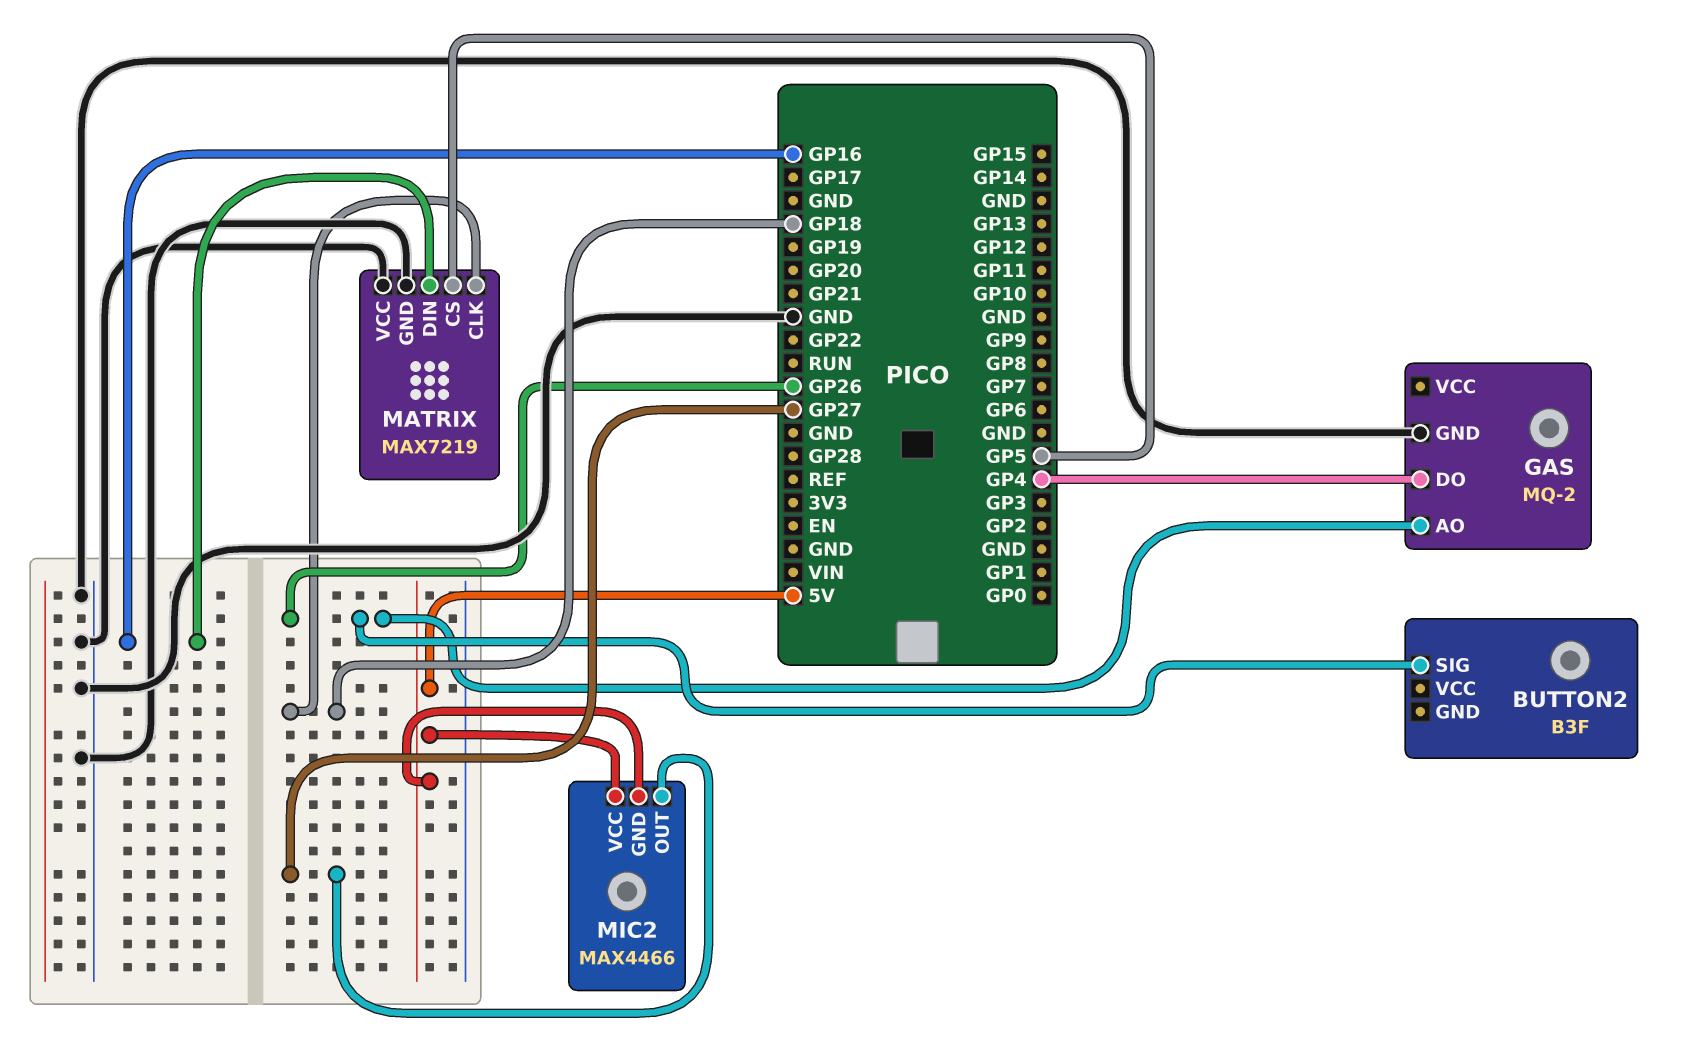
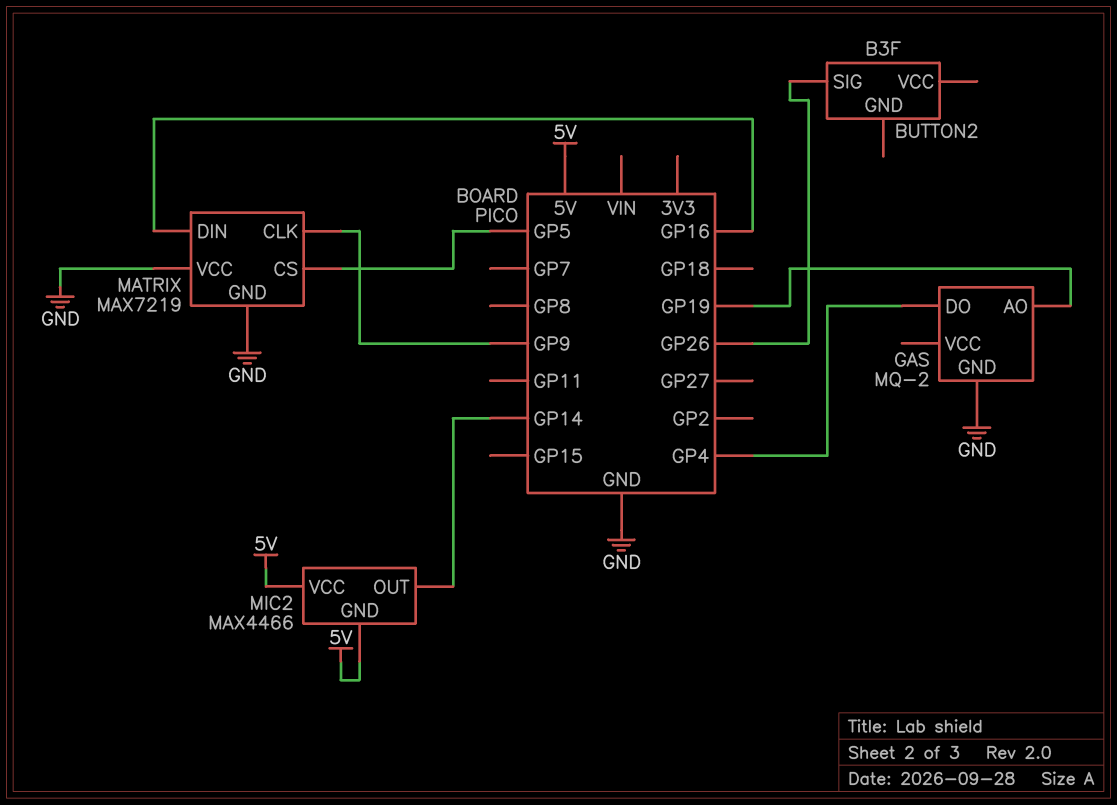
GAS pin AO: GP26 -> GP19
MATRIX pin CLK: GP18 -> GP9
MIC2 pin OUT: GP27 -> GP14

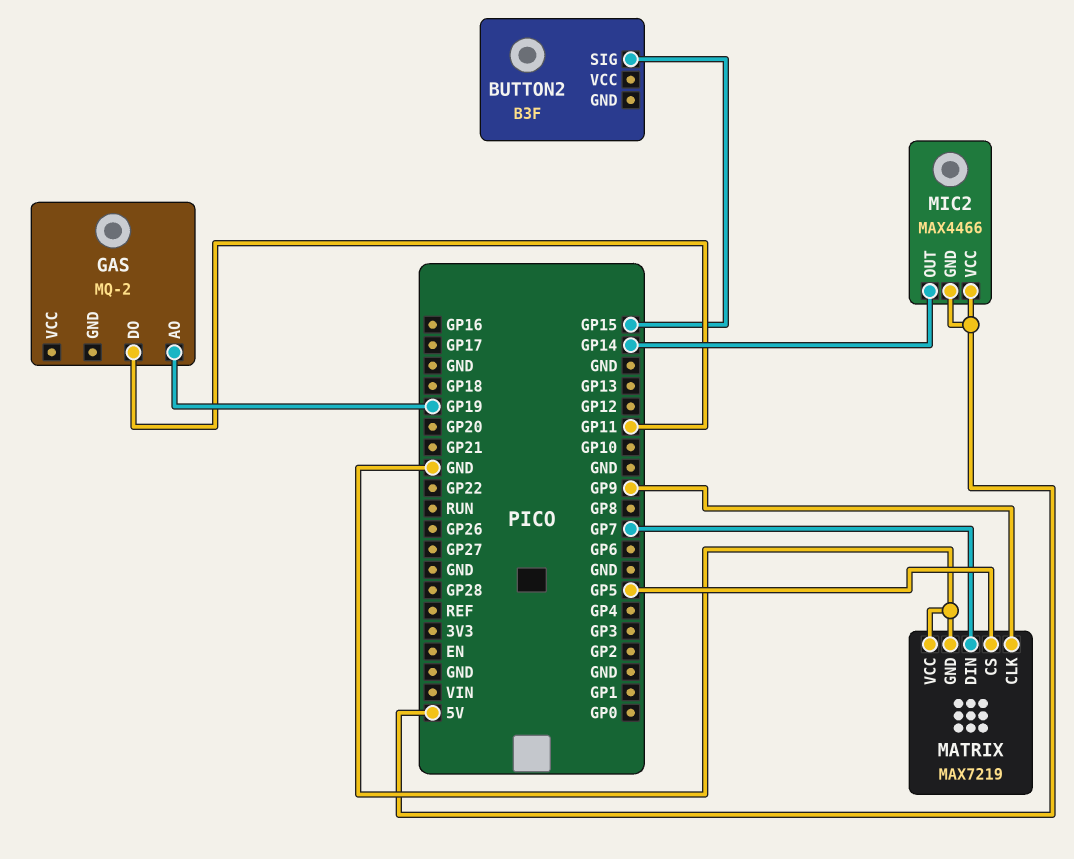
BUTTON2 pin SIG: GP26 -> GP15
GAS pin DO: GP4 -> GP11
GAS pin GND: GND -> none
MATRIX pin DIN: GP16 -> GP7

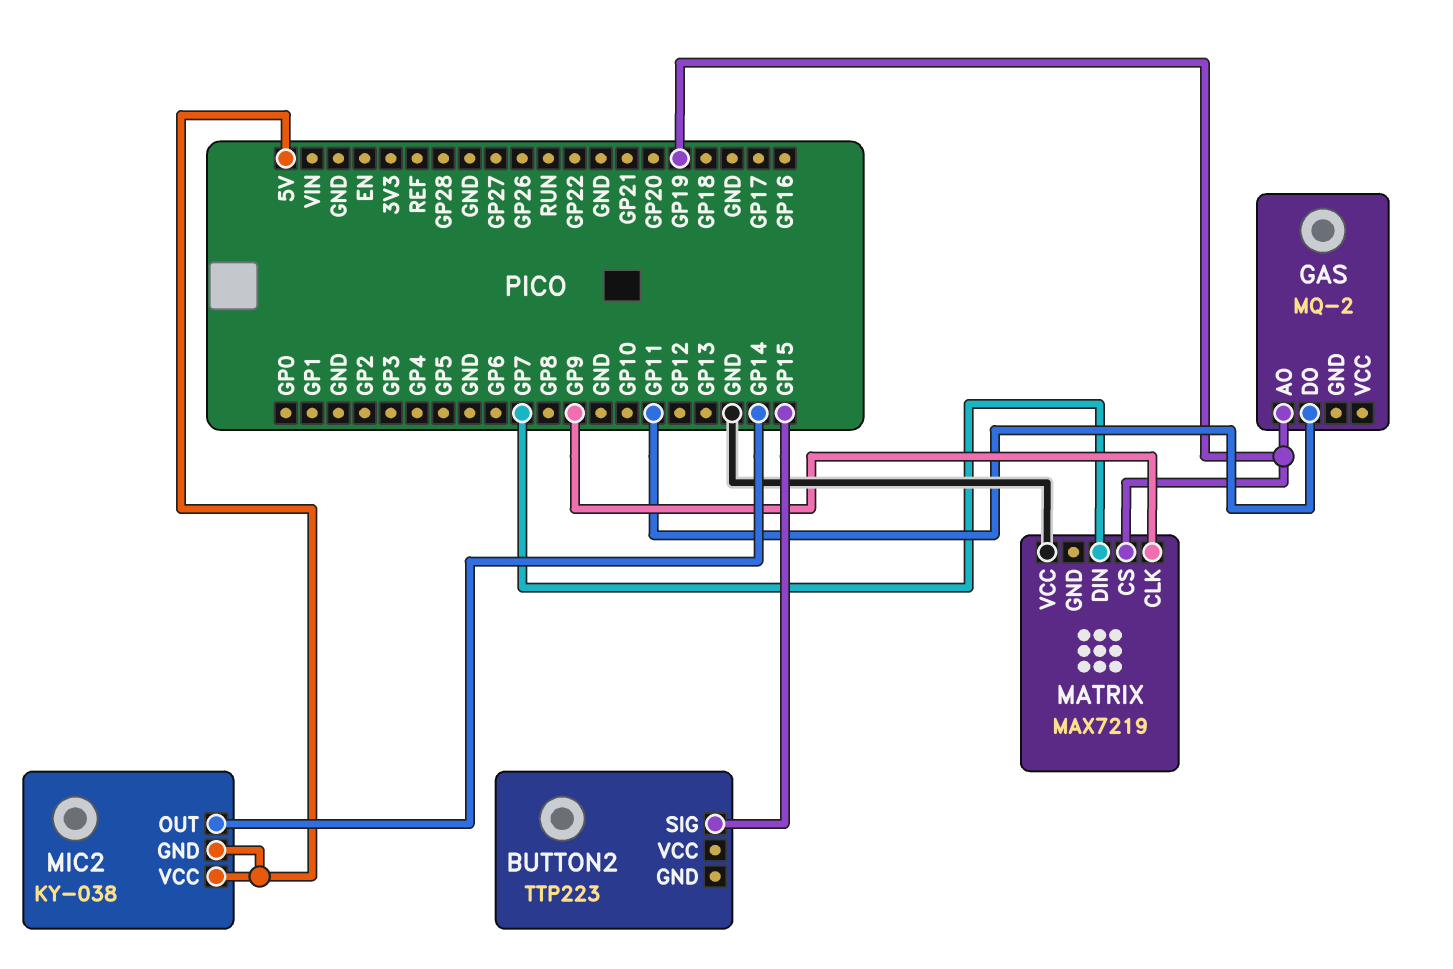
BUTTON2: B3F -> TTP223
MATRIX pin CS: GP5 -> GP19
MATRIX pin GND: GND -> none
MIC2: MAX4466 -> KY-038

